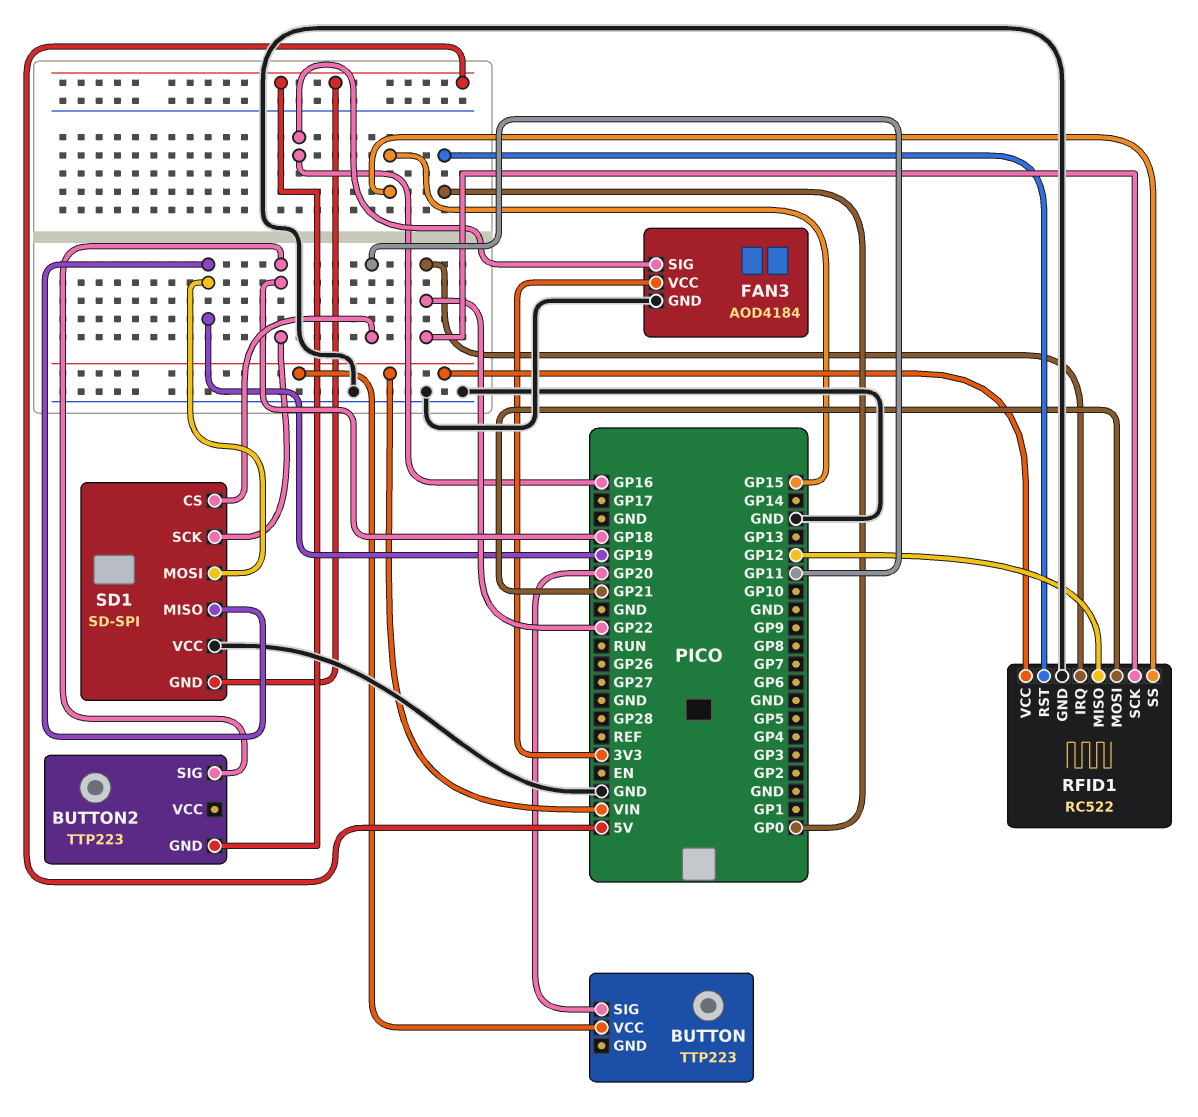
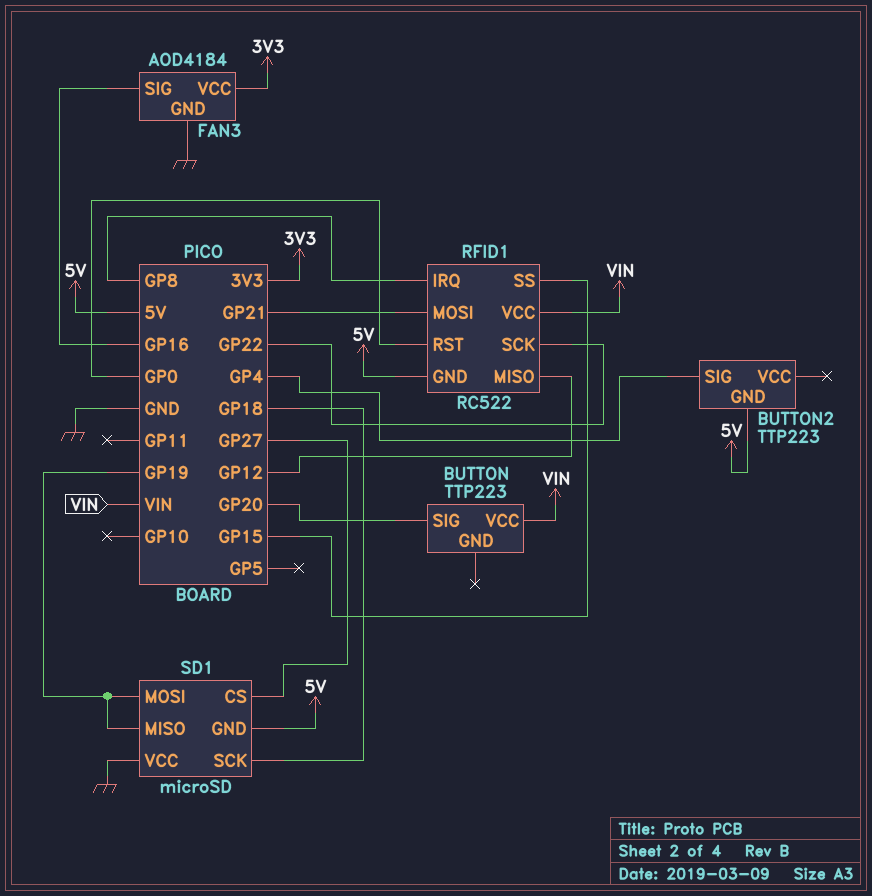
BUTTON2 pin SIG: GP18 -> GP4
RFID1 pin GND: GND -> 5V
RFID1 pin IRQ: GP22 -> GP8
SD1: SD-SPI -> microSD
SD1 pin CS: GP11 -> GP27

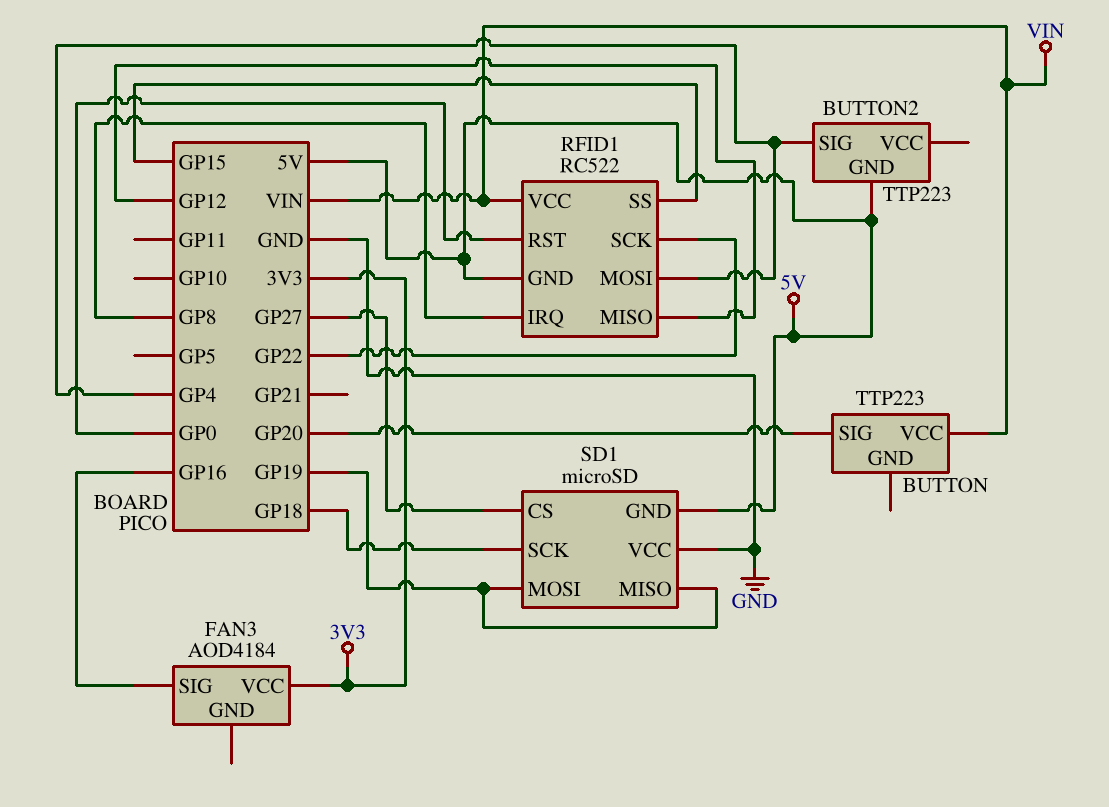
FAN3 pin GND: GND -> none
RFID1 pin MOSI: GP21 -> GP4

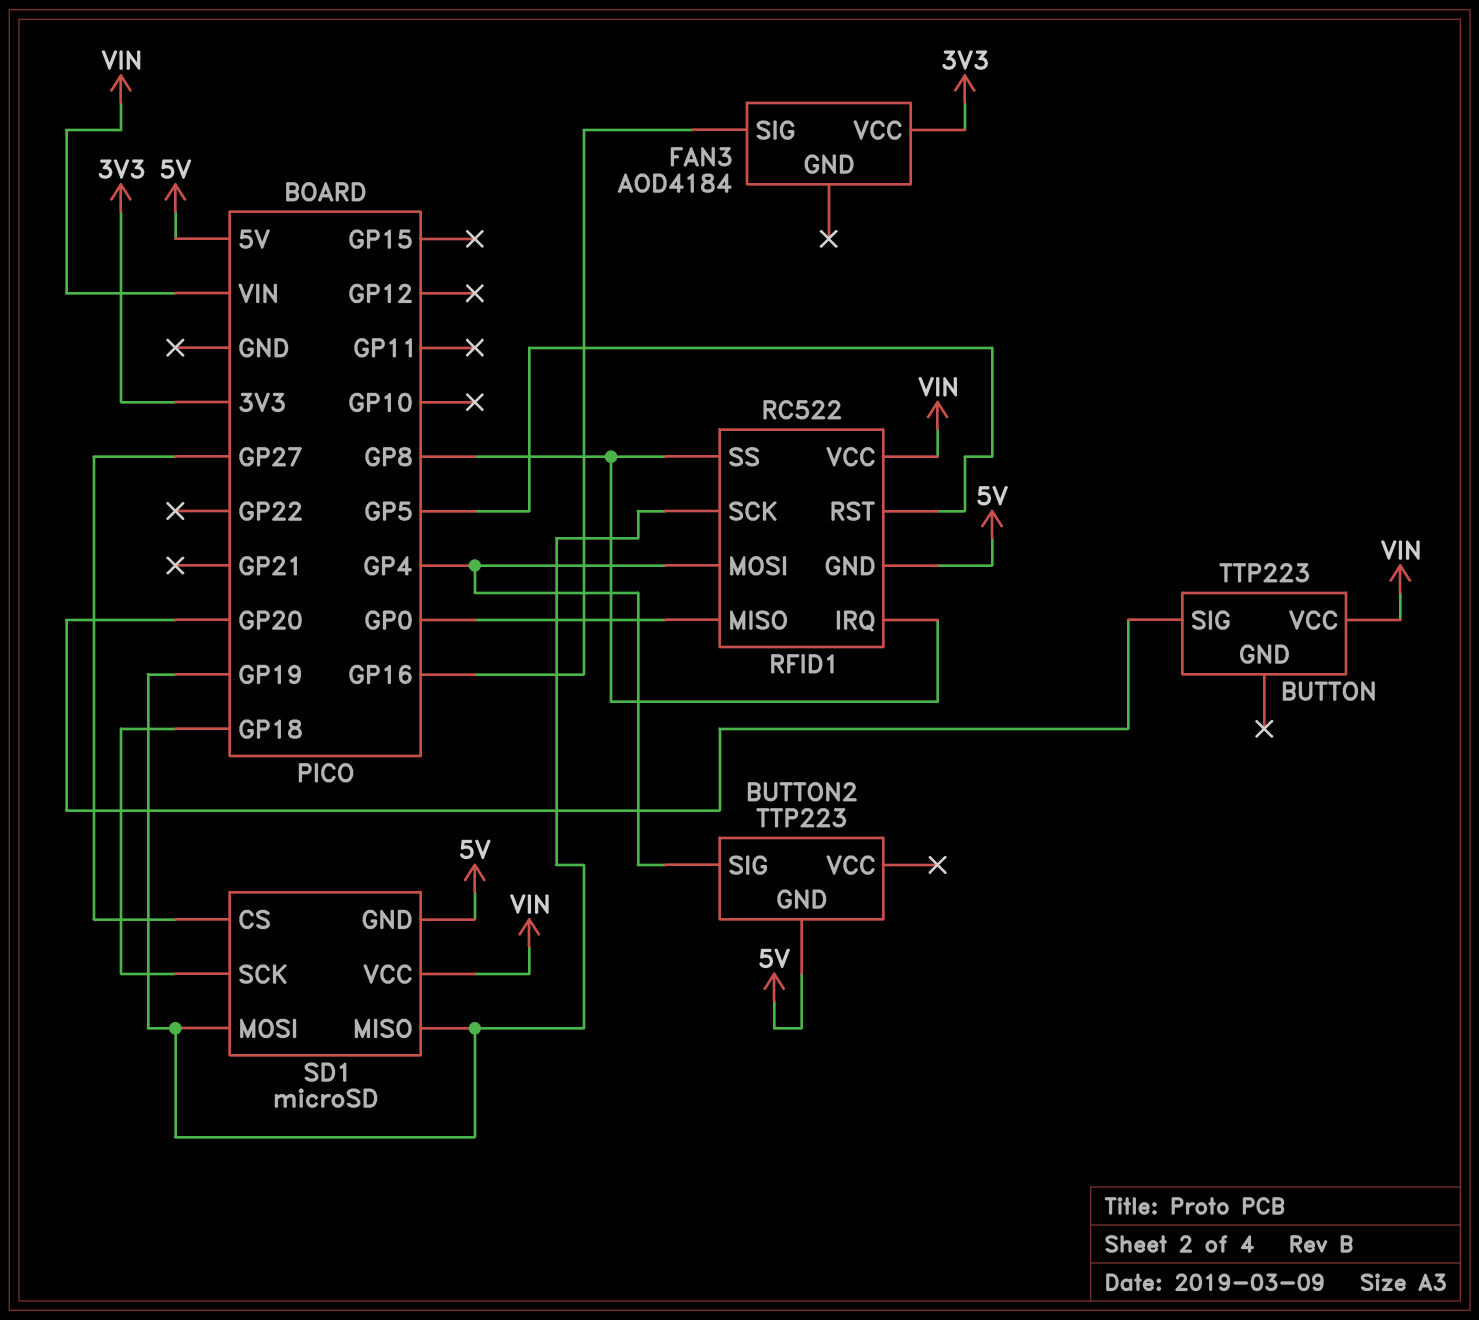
RFID1 pin MISO: GP12 -> GP0
RFID1 pin RST: GP0 -> GP5
RFID1 pin SCK: GP22 -> GP19
RFID1 pin SS: GP15 -> GP8
SD1 pin VCC: GND -> VIN

